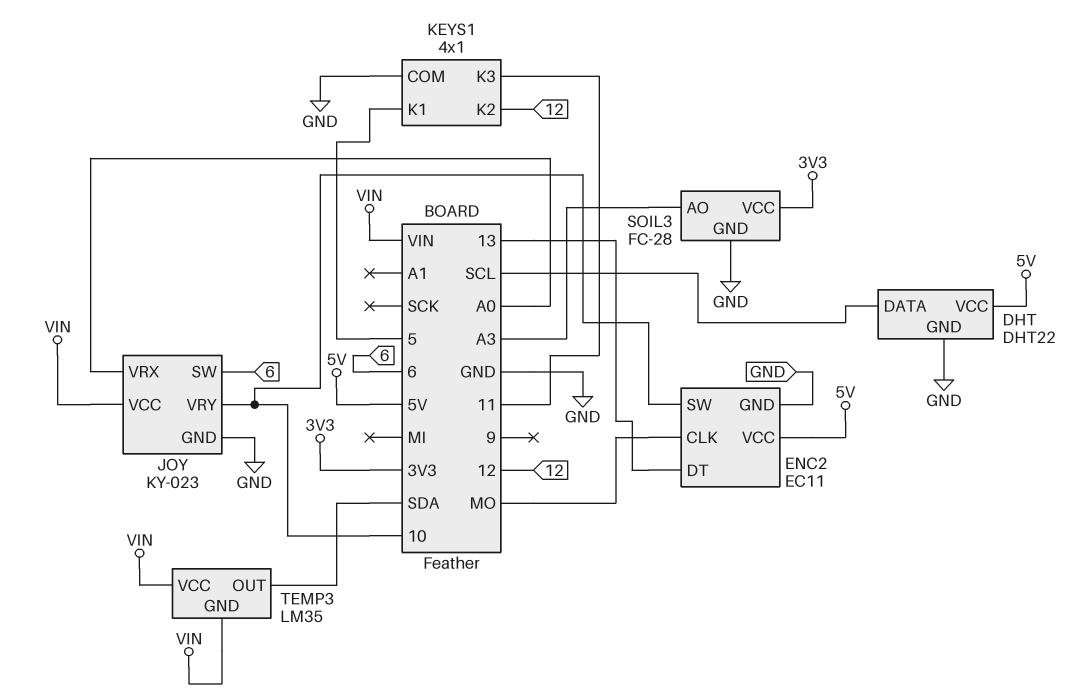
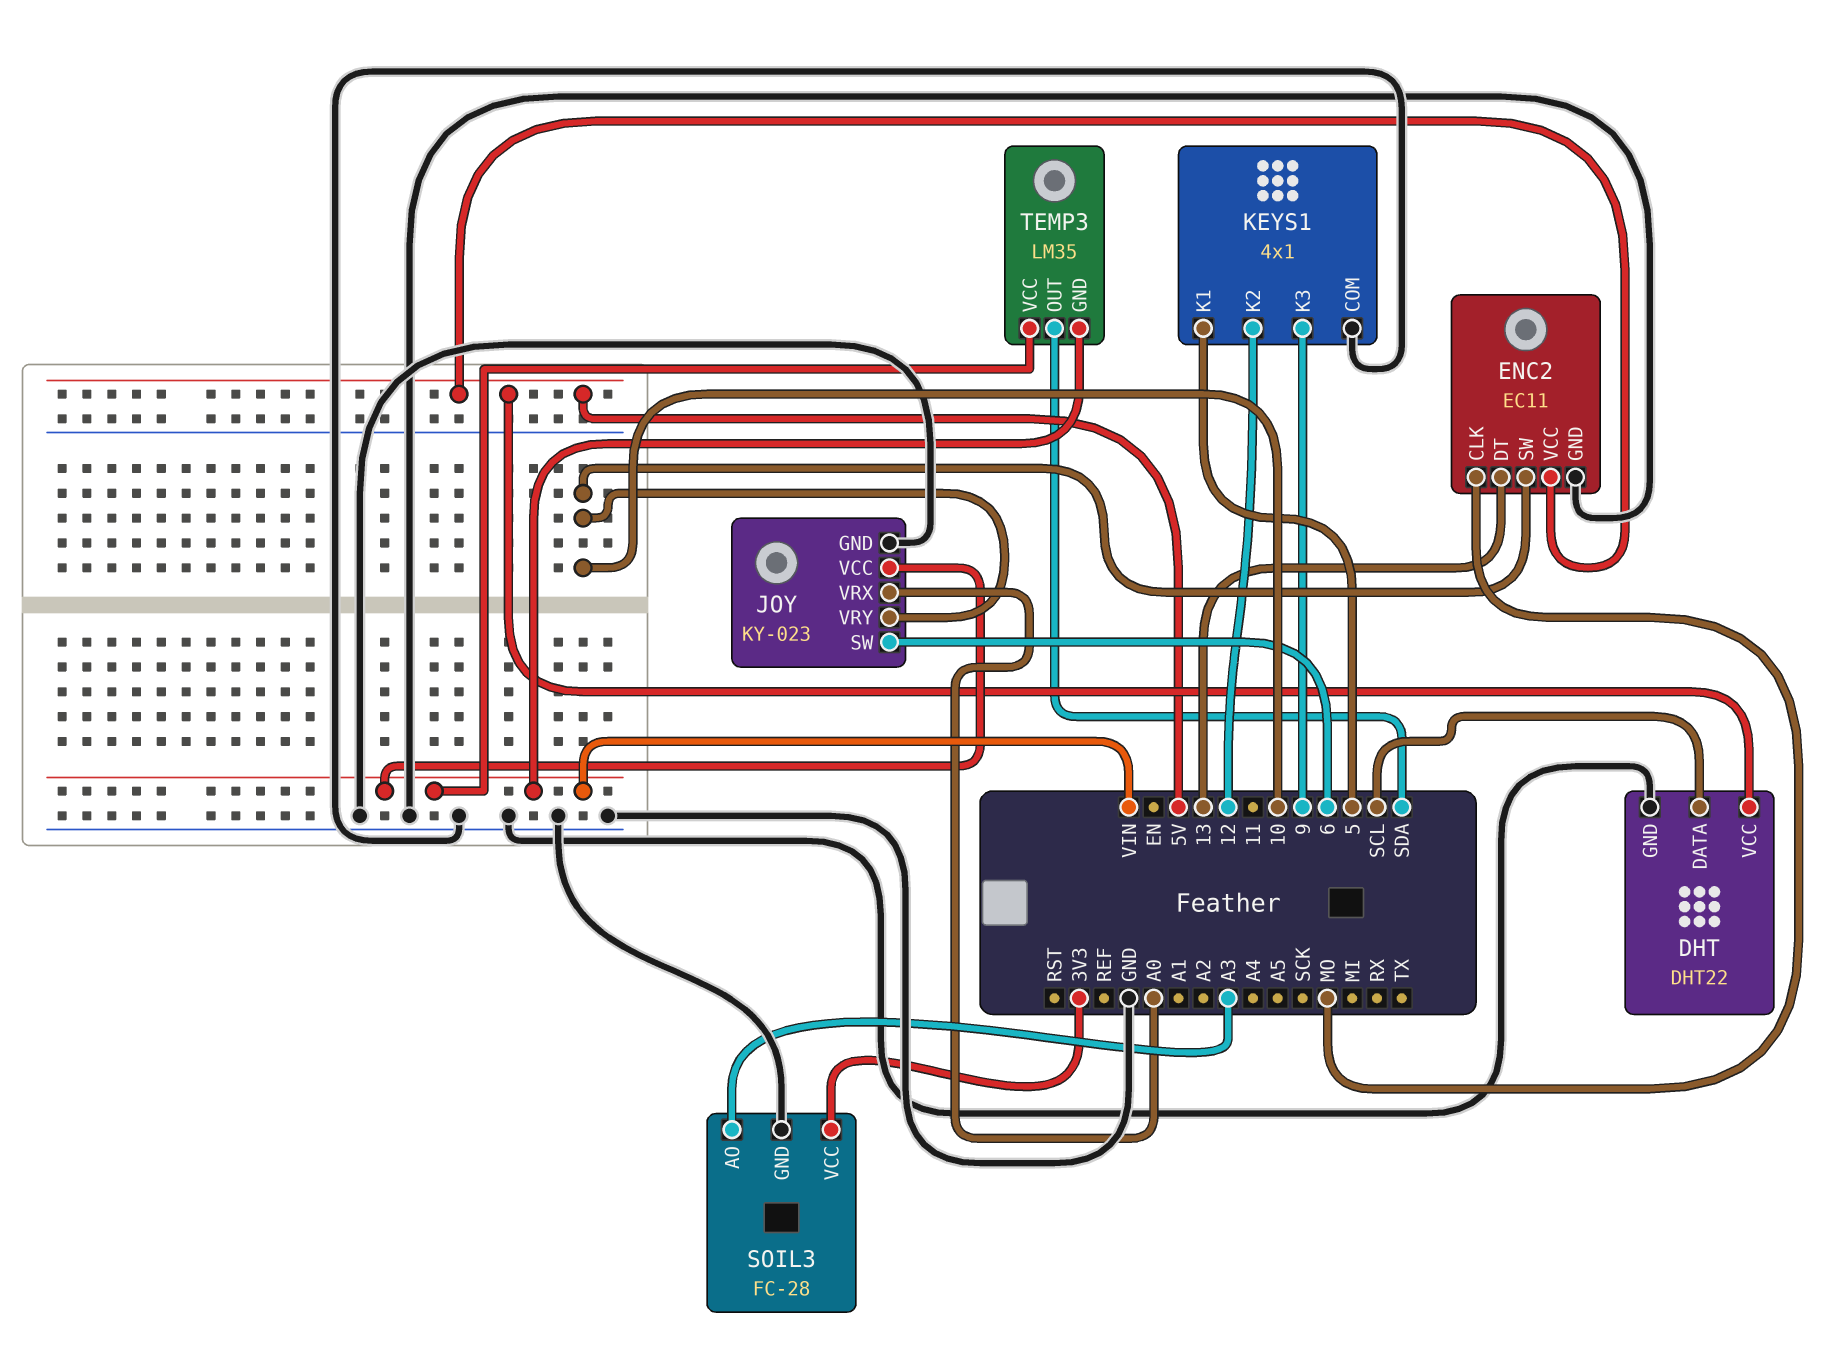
KEYS1 pin K3: 11 -> 9

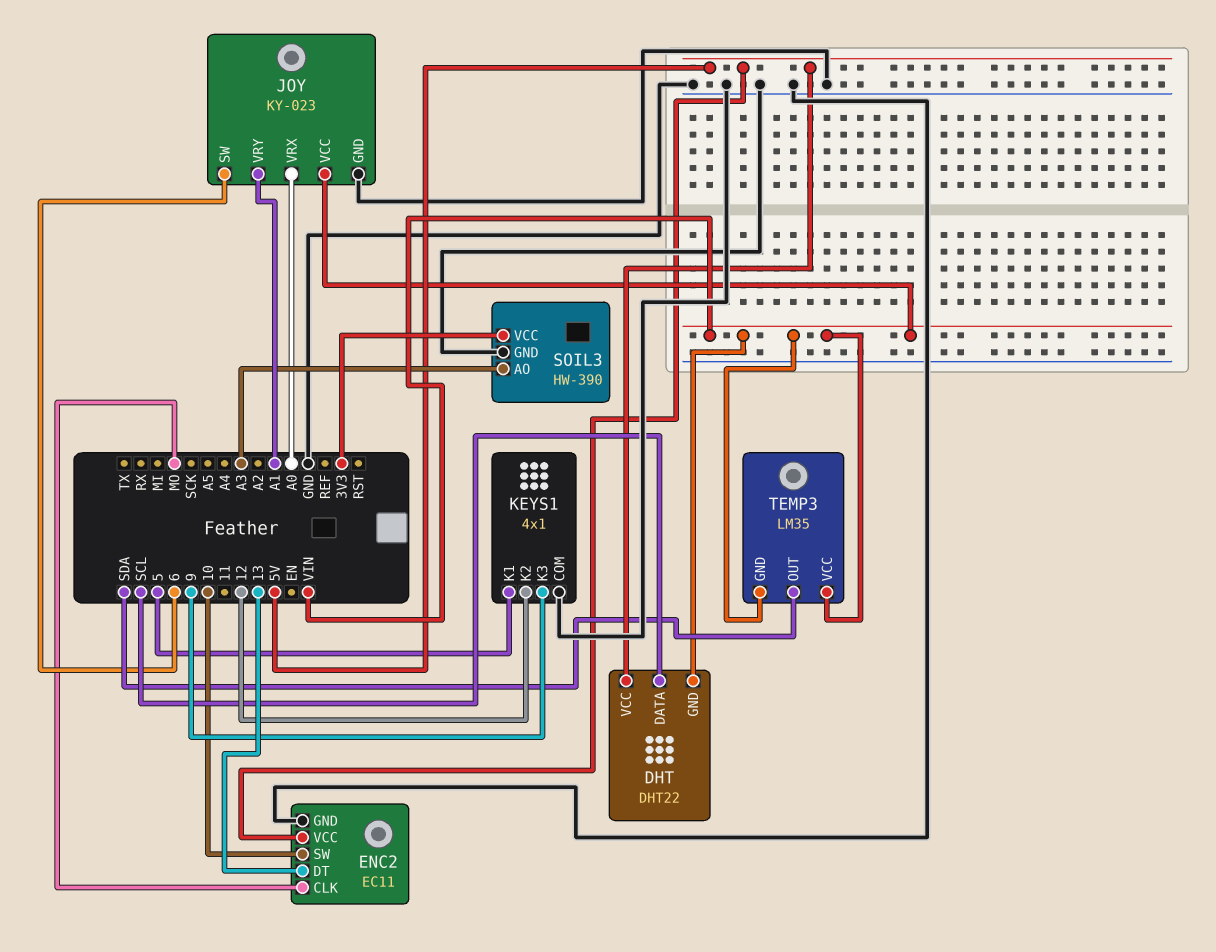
DHT pin GND: GND -> VIN
JOY pin VRY: 10 -> A1
SOIL3: FC-28 -> HW-390

